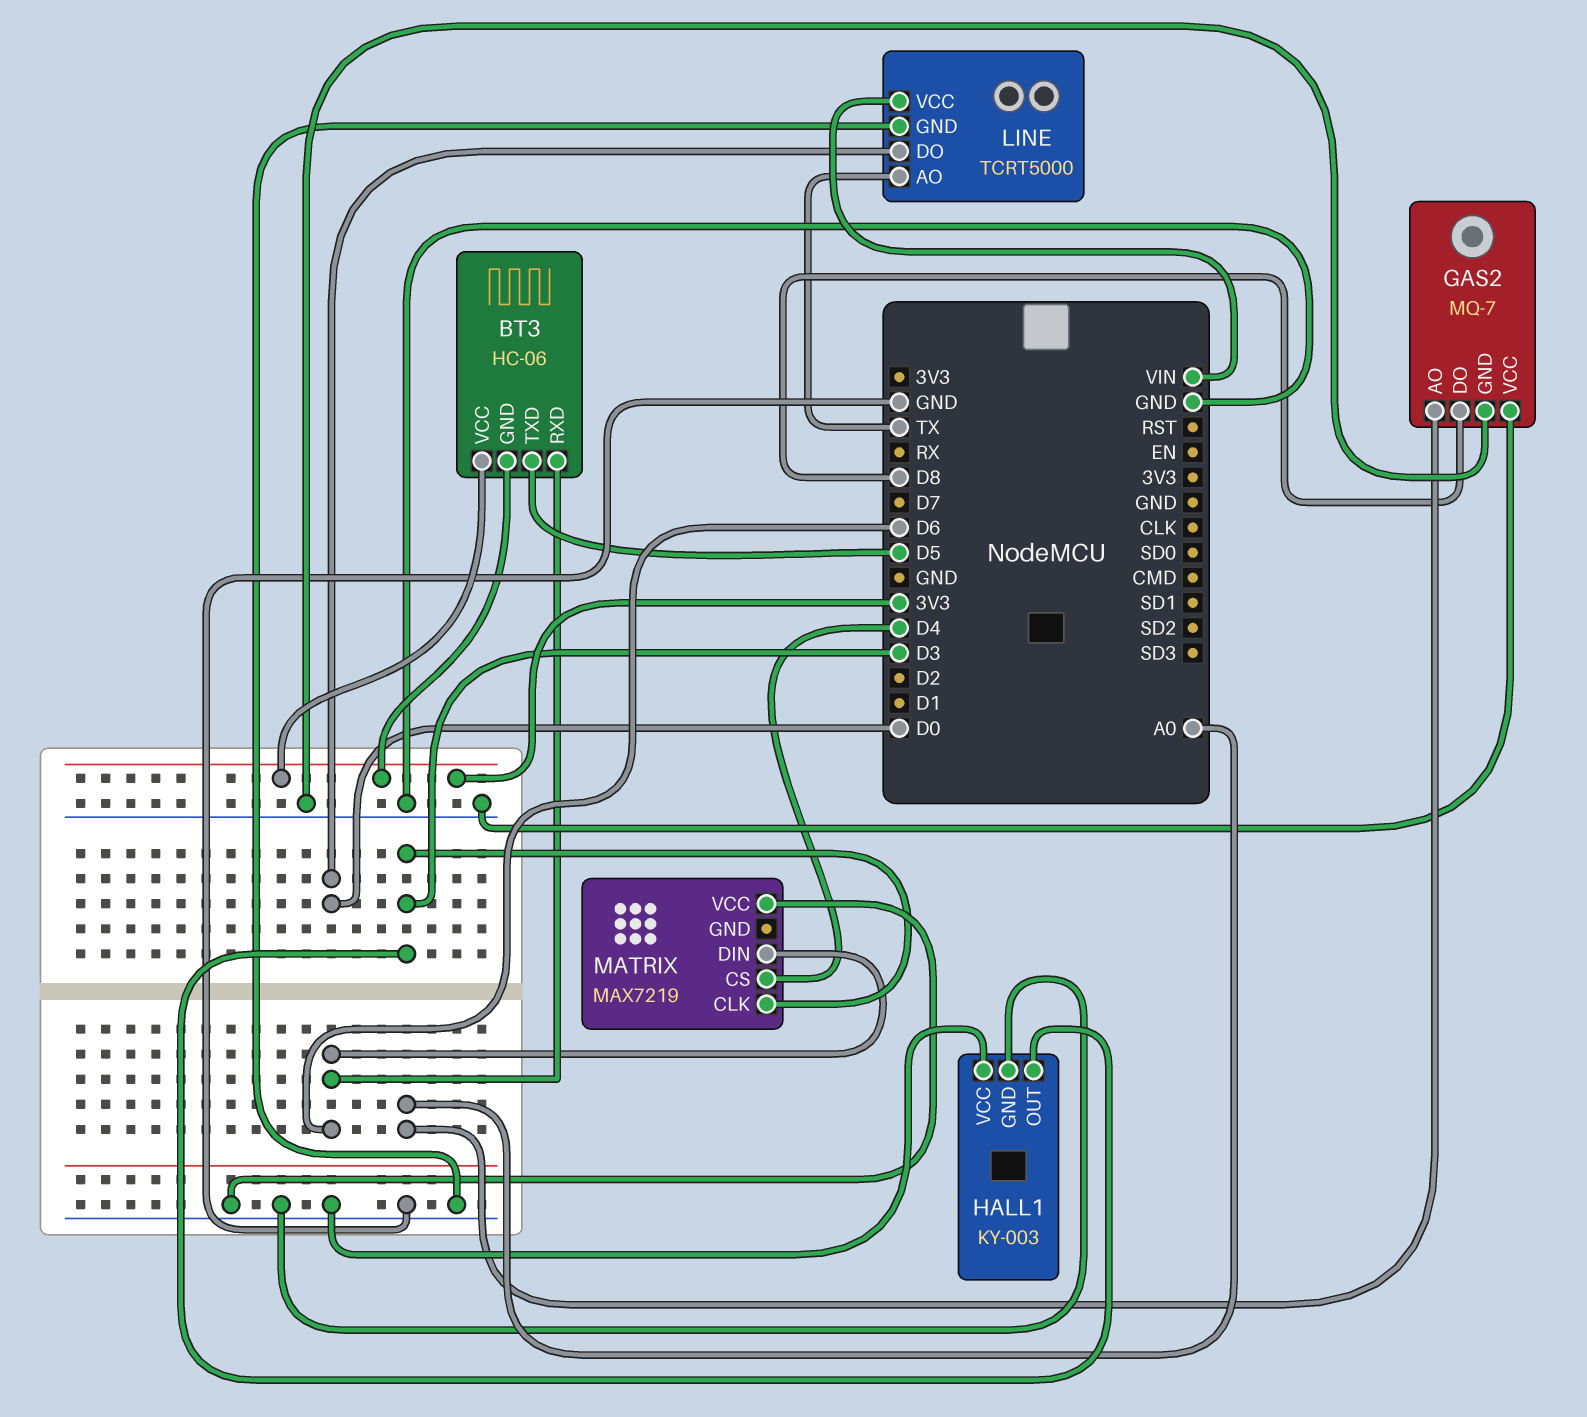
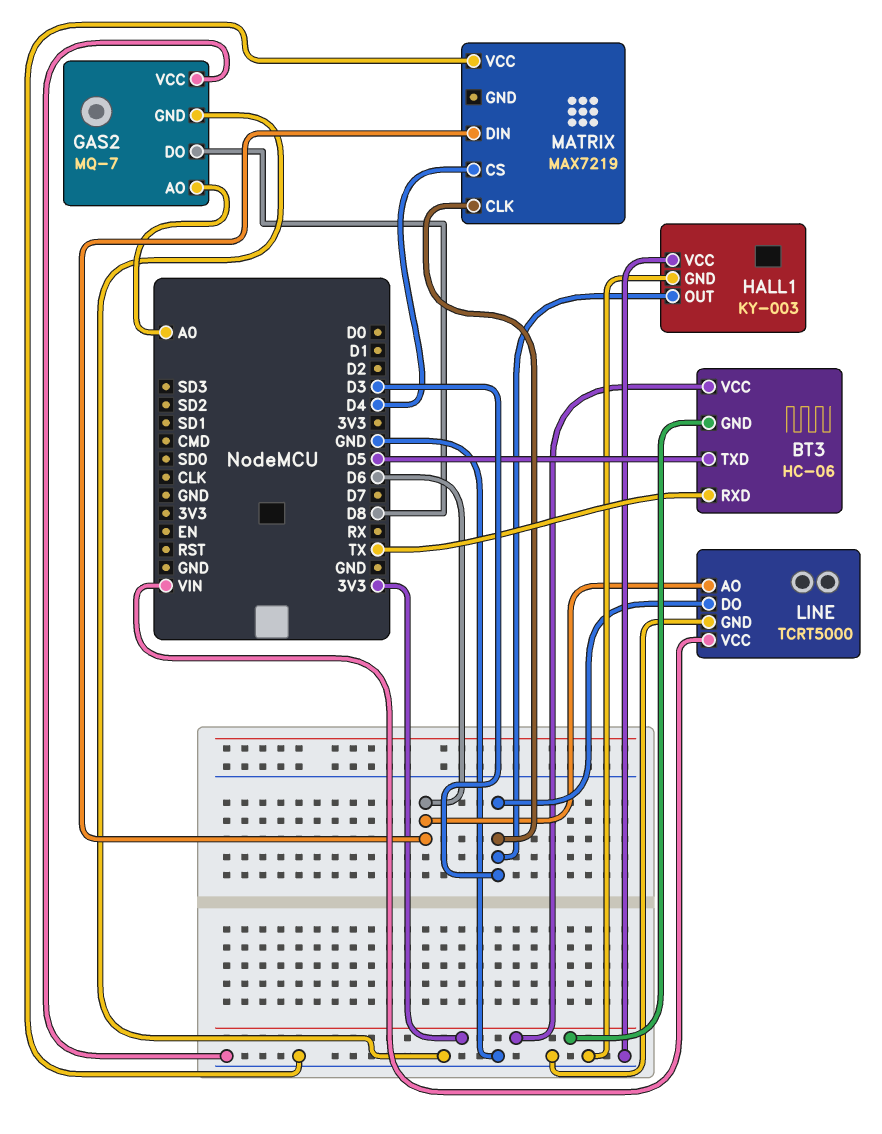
BT3 pin RXD: D6 -> TX
LINE pin AO: TX -> D6
LINE pin DO: D0 -> D3

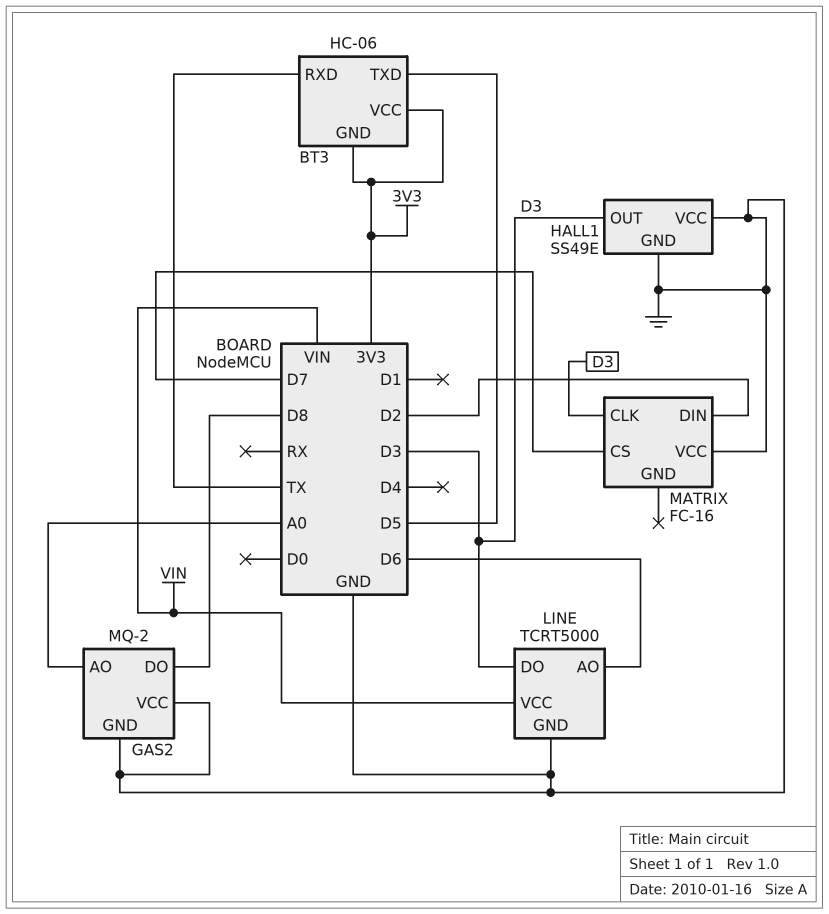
GAS2: MQ-7 -> MQ-2
HALL1: KY-003 -> SS49E
MATRIX: MAX7219 -> FC-16
MATRIX pin CS: D4 -> D7
MATRIX pin DIN: D6 -> D2

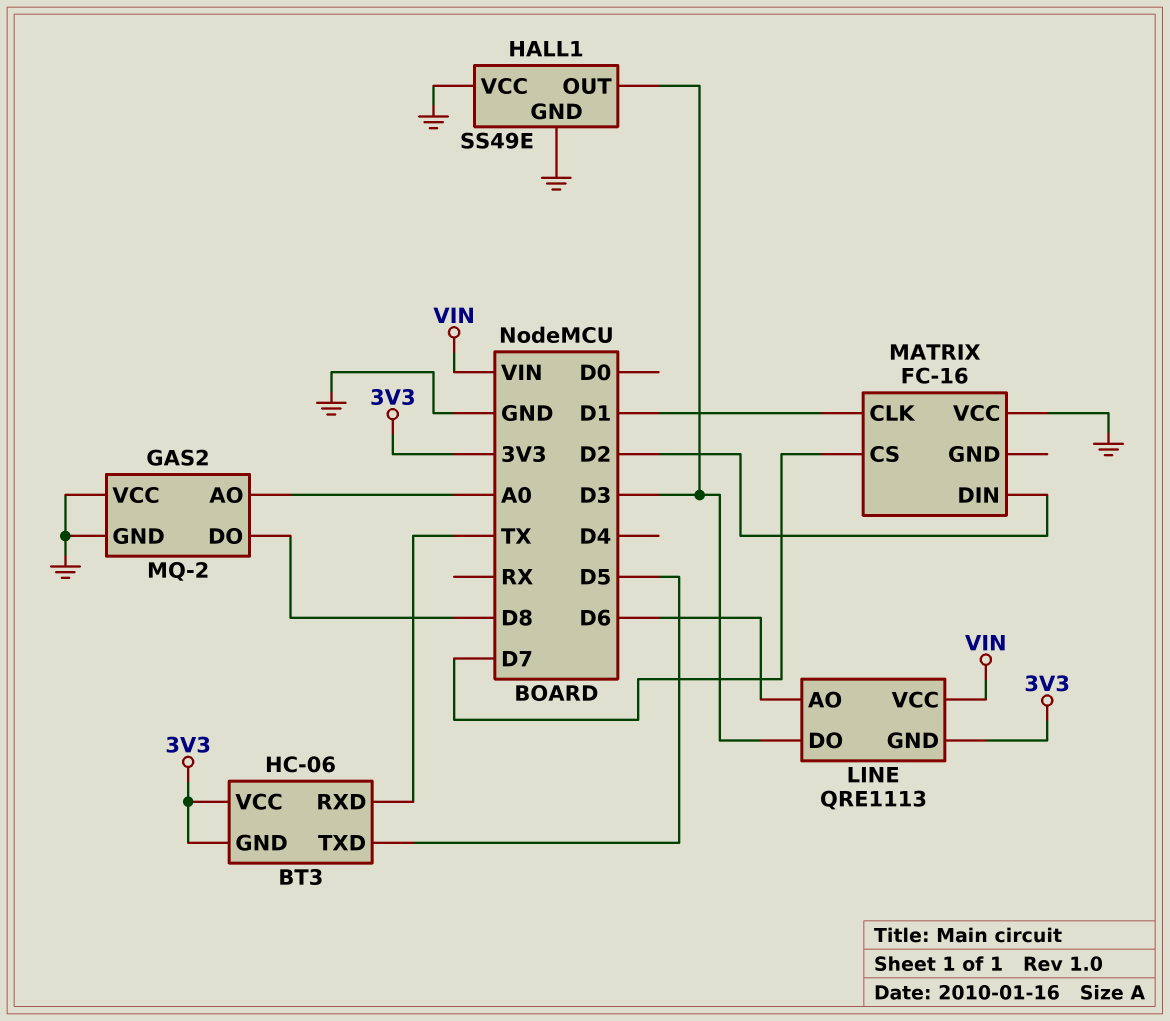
LINE: TCRT5000 -> QRE1113
LINE pin GND: GND -> 3V3
MATRIX pin CLK: D3 -> D1

